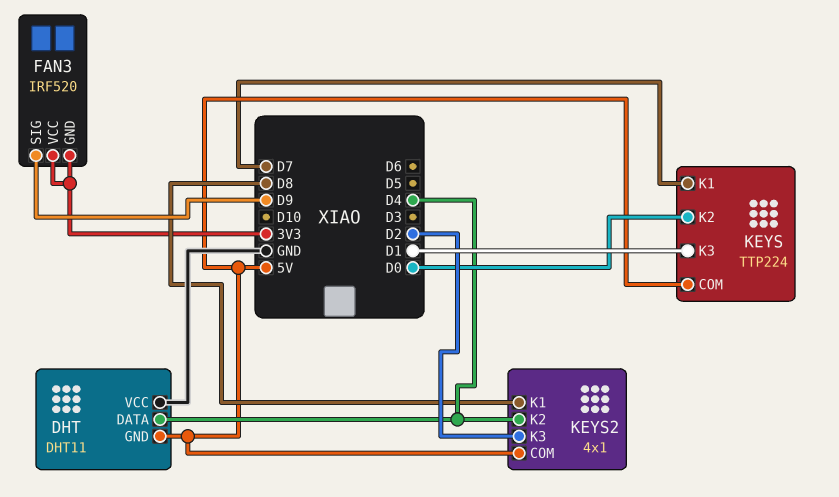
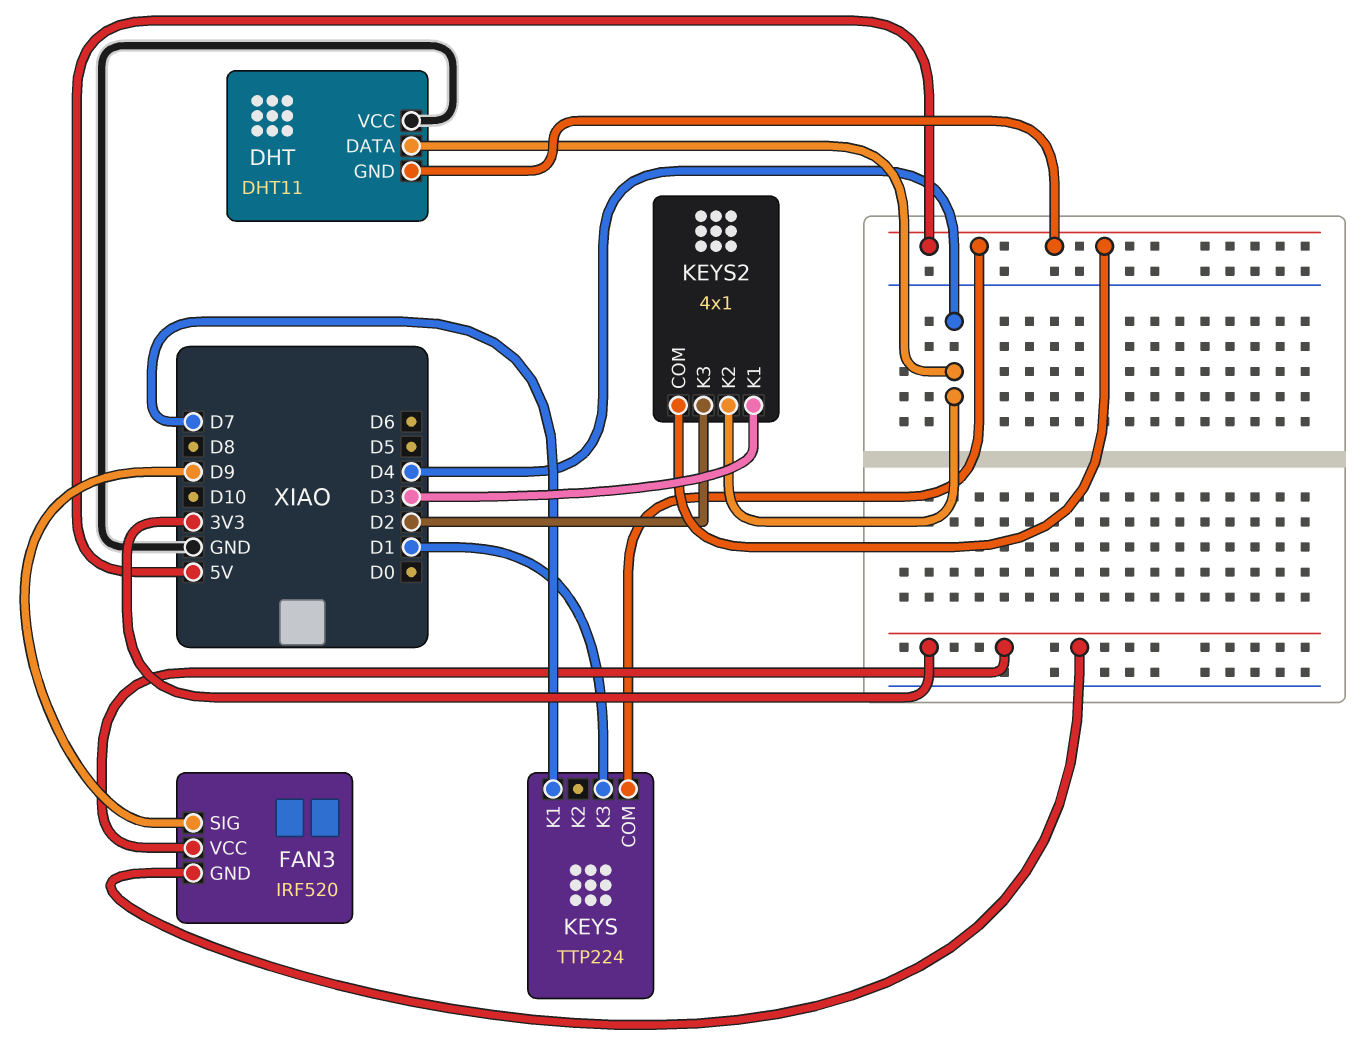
KEYS pin K2: D0 -> none
KEYS2 pin K1: D8 -> D3

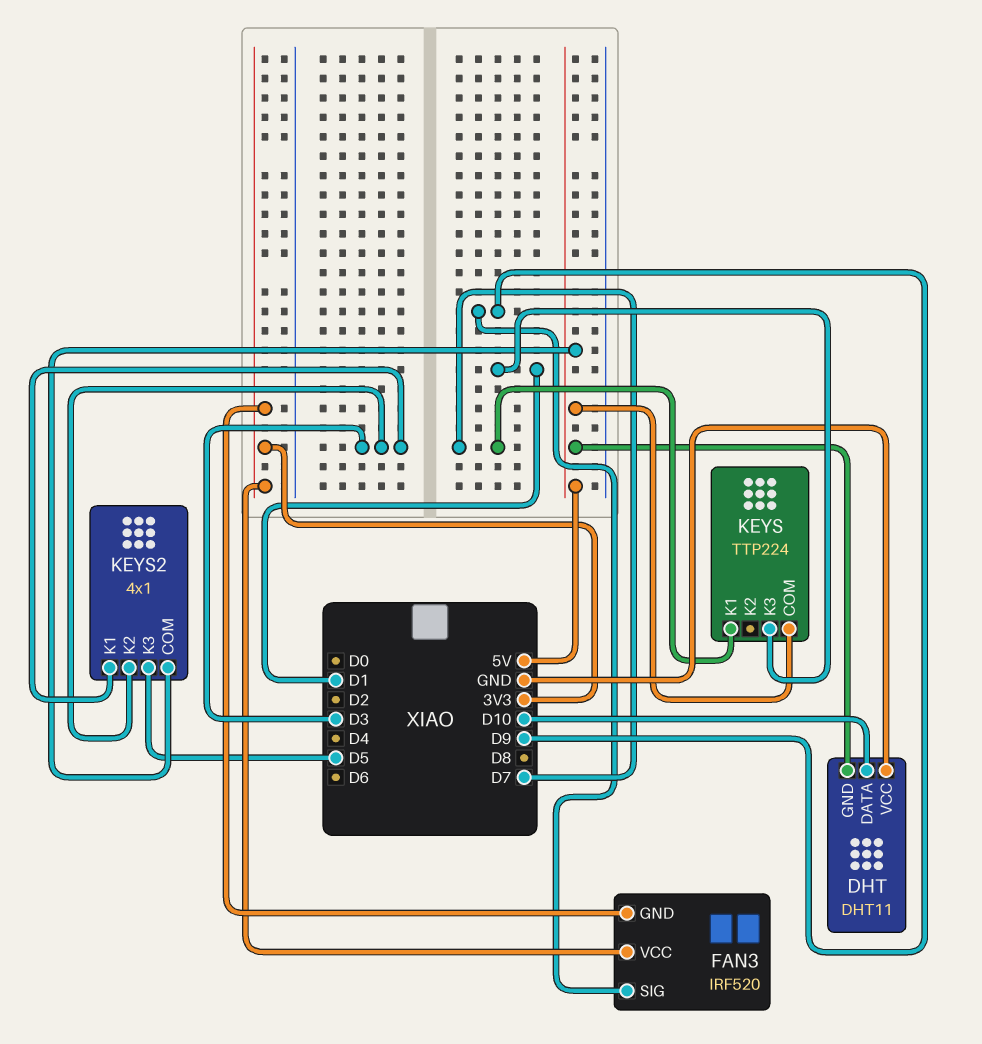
DHT pin DATA: D4 -> D10
KEYS2 pin K2: D4 -> D3
KEYS2 pin K3: D2 -> D5

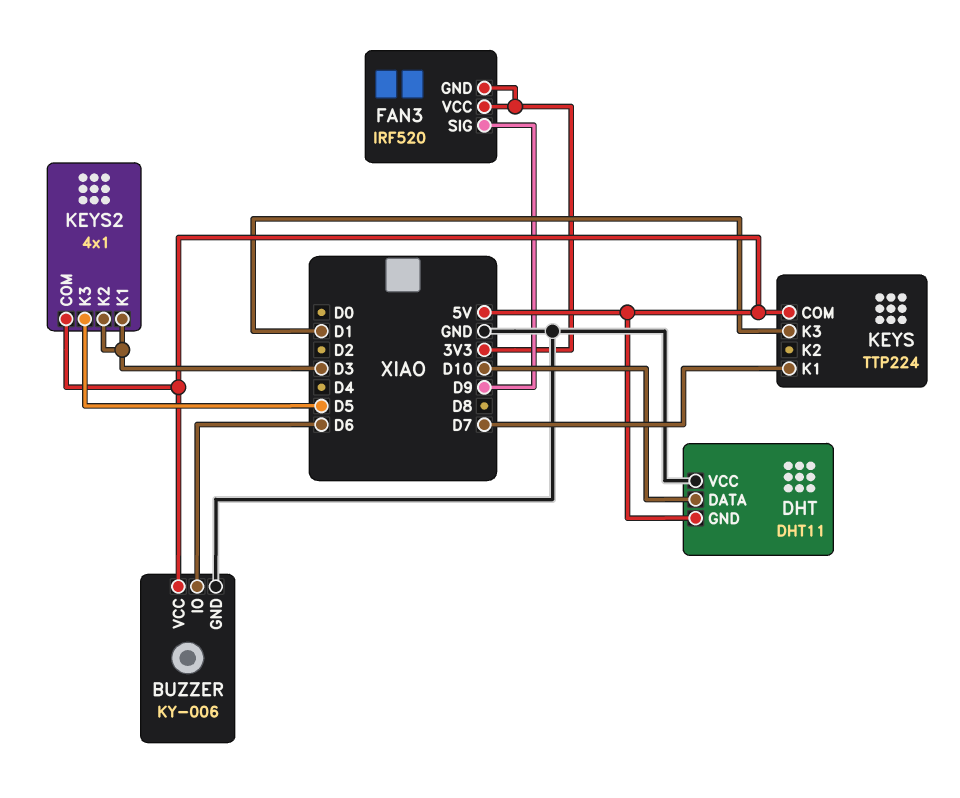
BUZZER: none -> KY-006
BUZZER pin GND: none -> GND
BUZZER pin IO: none -> D6
BUZZER pin VCC: none -> 5V

